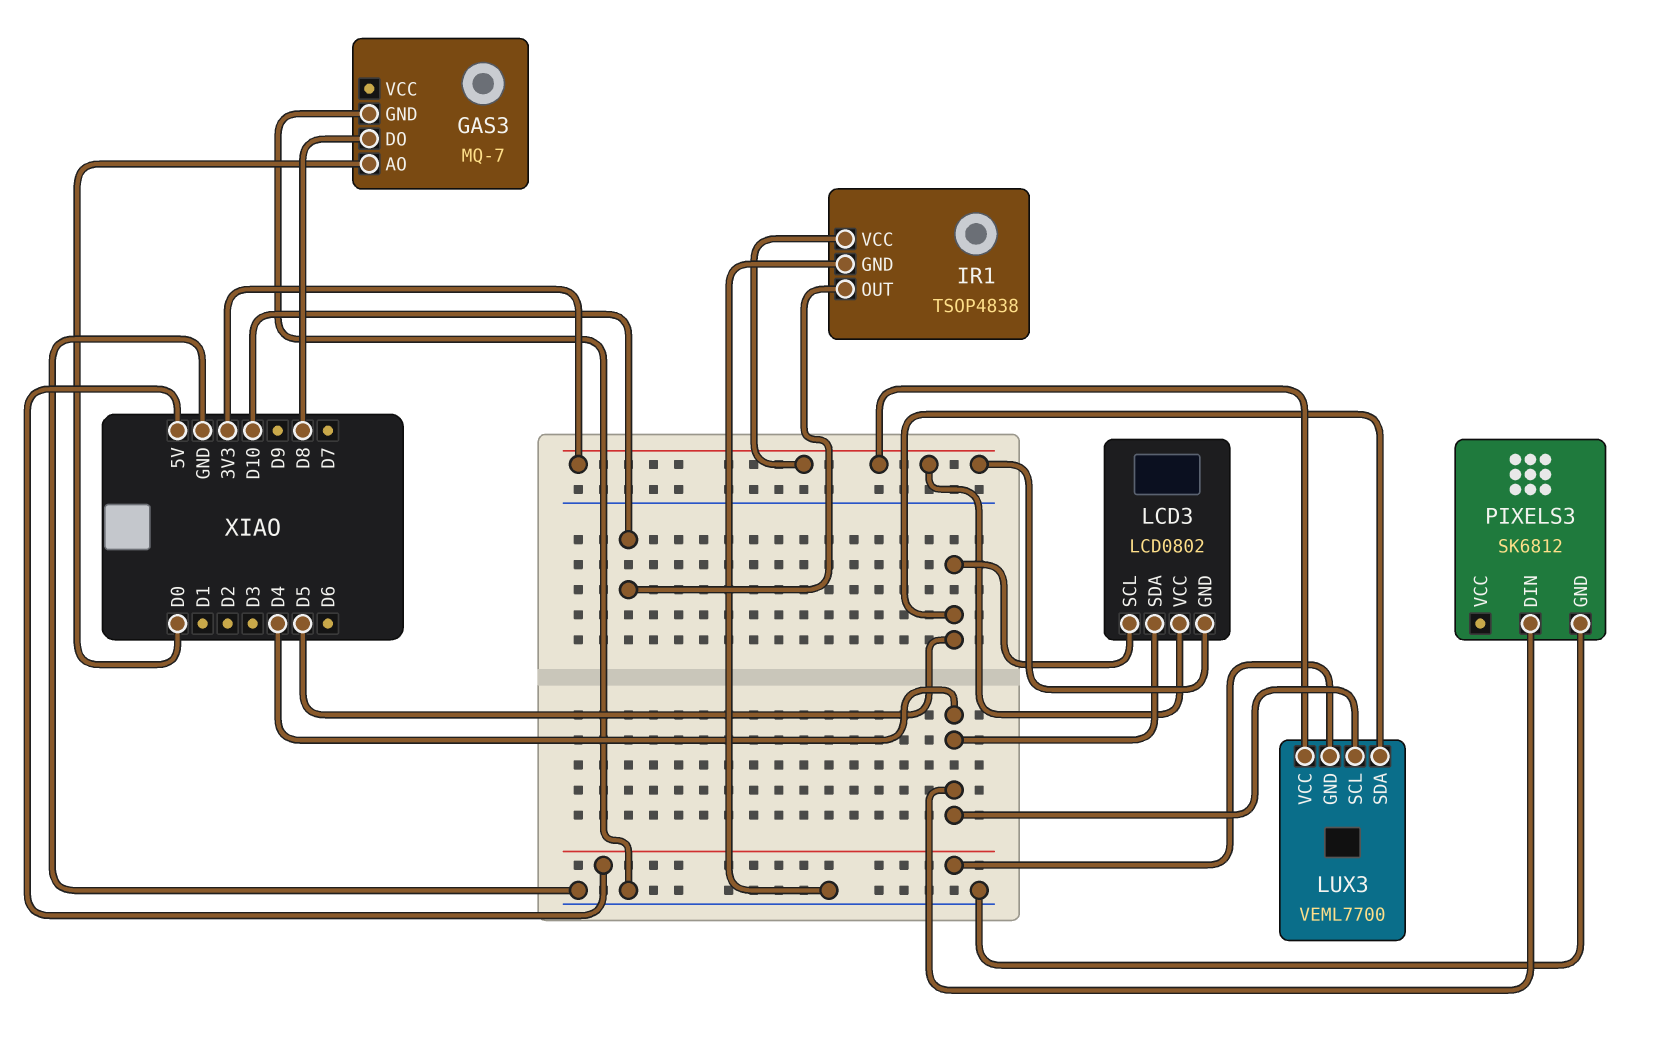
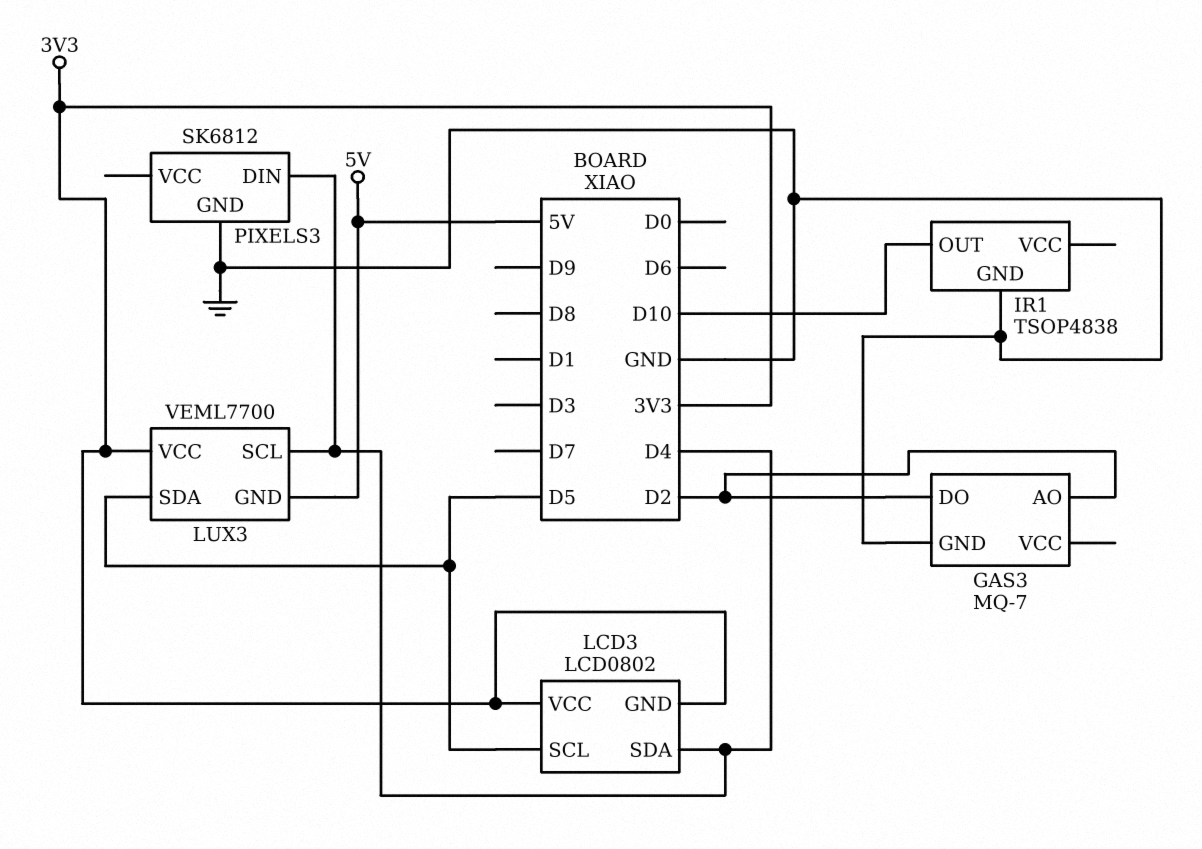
GAS3 pin AO: D0 -> D2
GAS3 pin DO: D8 -> D2
IR1 pin VCC: 3V3 -> none

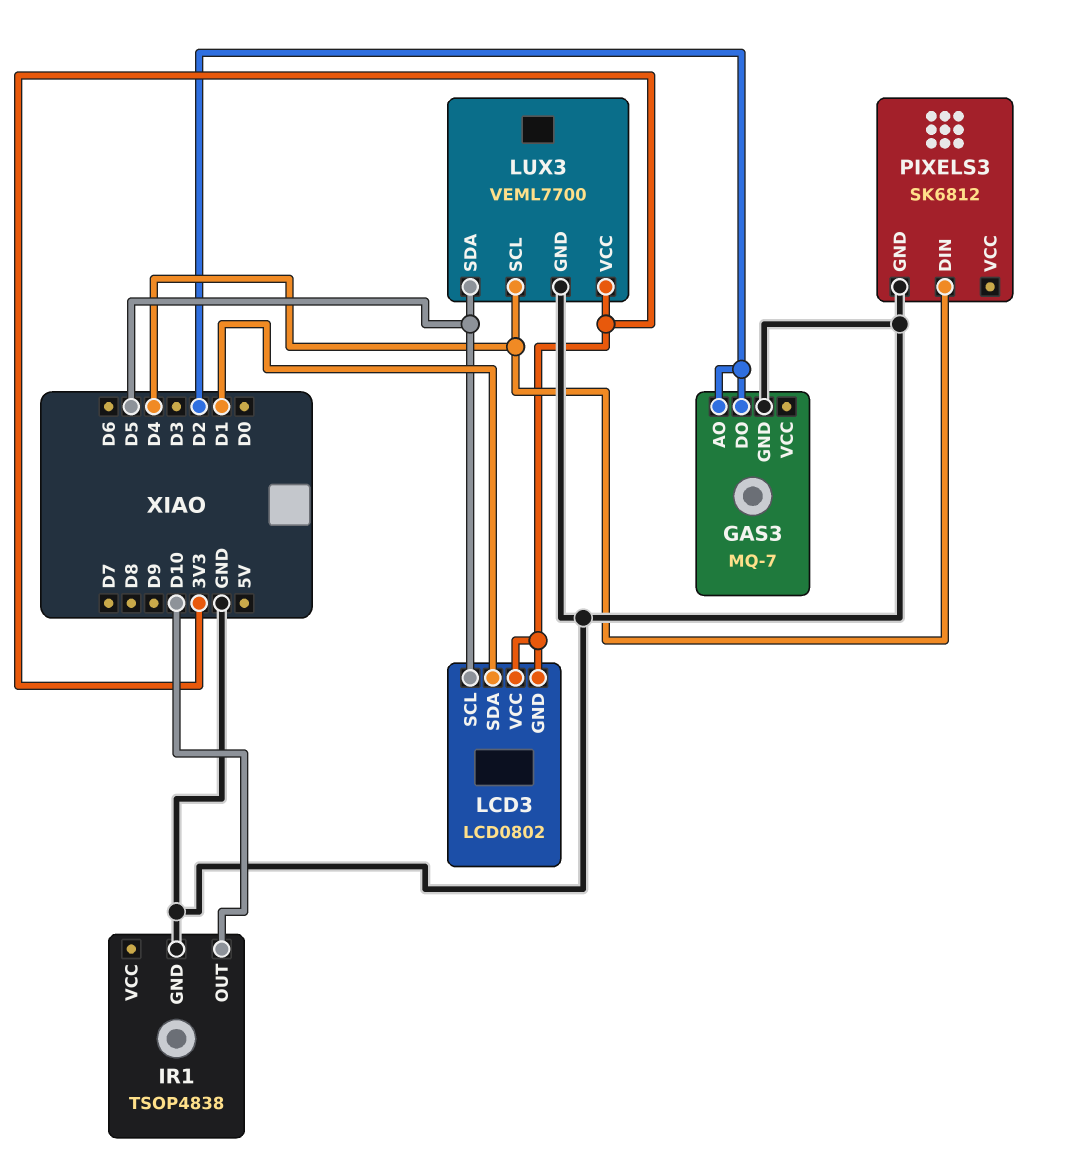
LCD3 pin SDA: D4 -> D1
LUX3 pin GND: 5V -> GND

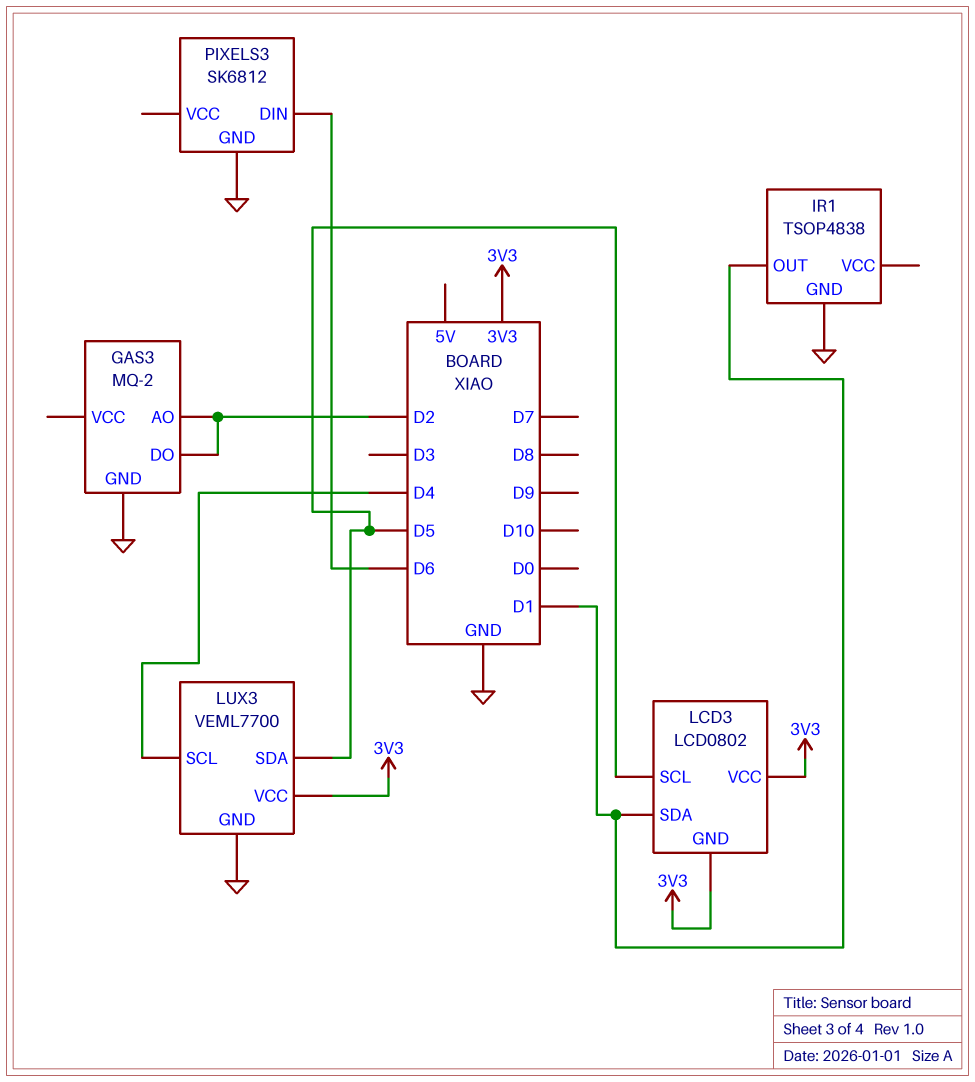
GAS3: MQ-7 -> MQ-2
IR1 pin OUT: D10 -> D1
PIXELS3 pin DIN: D4 -> D6

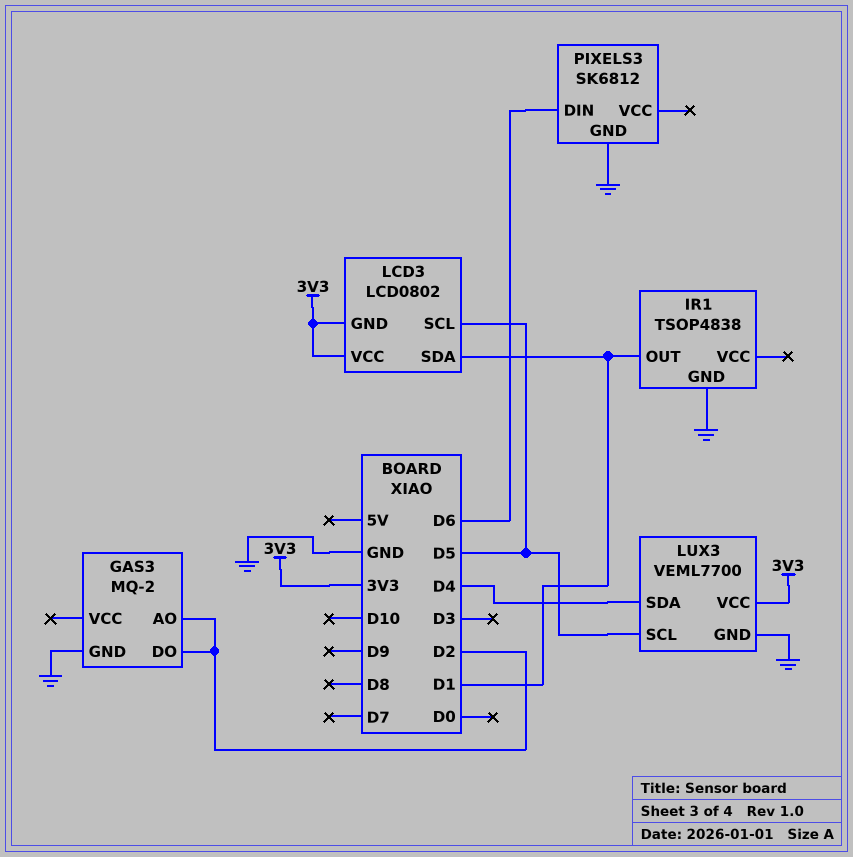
LUX3 pin SCL: D4 -> D5
LUX3 pin SDA: D5 -> D4

